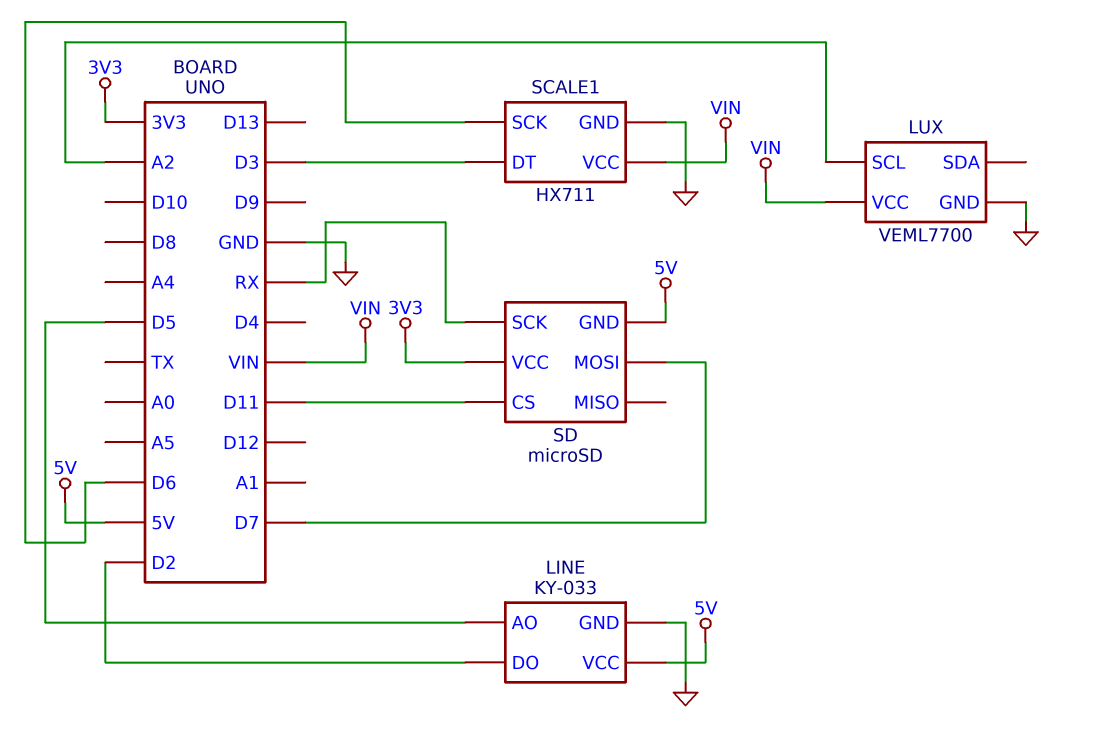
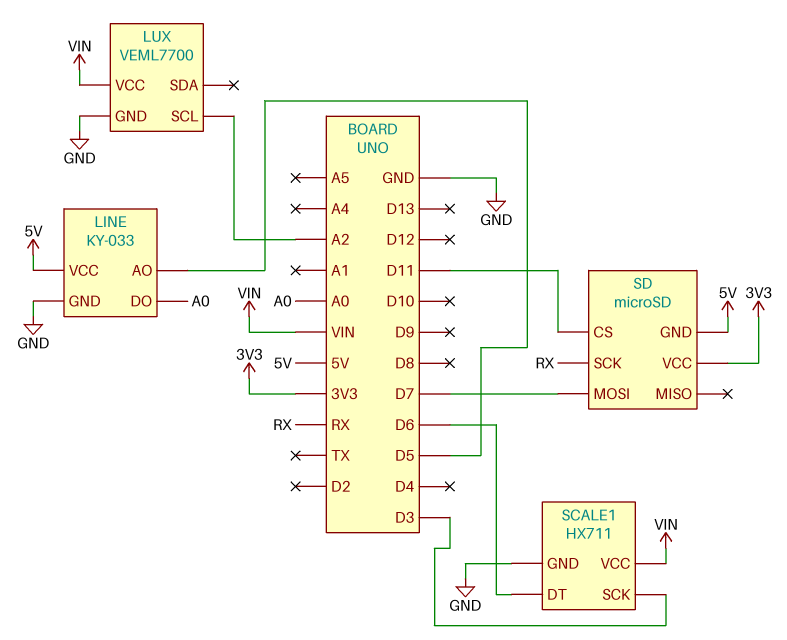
LINE pin DO: D2 -> A0
SCALE1 pin DT: D3 -> D6
SCALE1 pin SCK: D6 -> D3

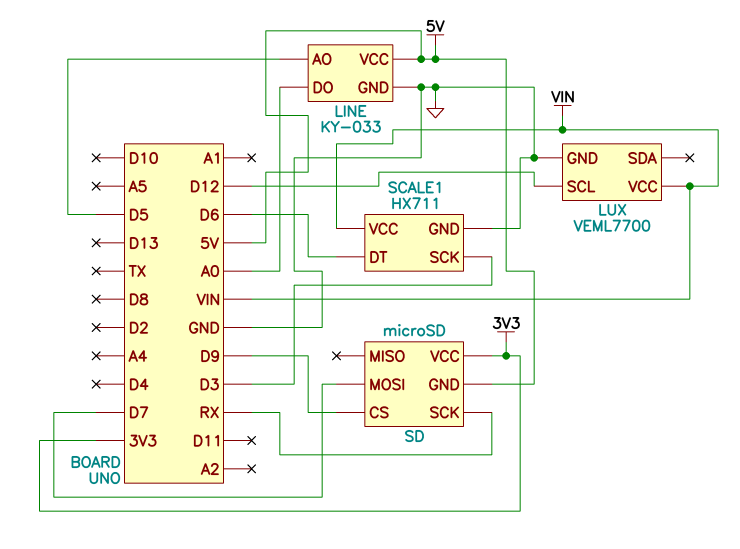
LUX pin SCL: A2 -> D12
SD pin CS: D11 -> D9

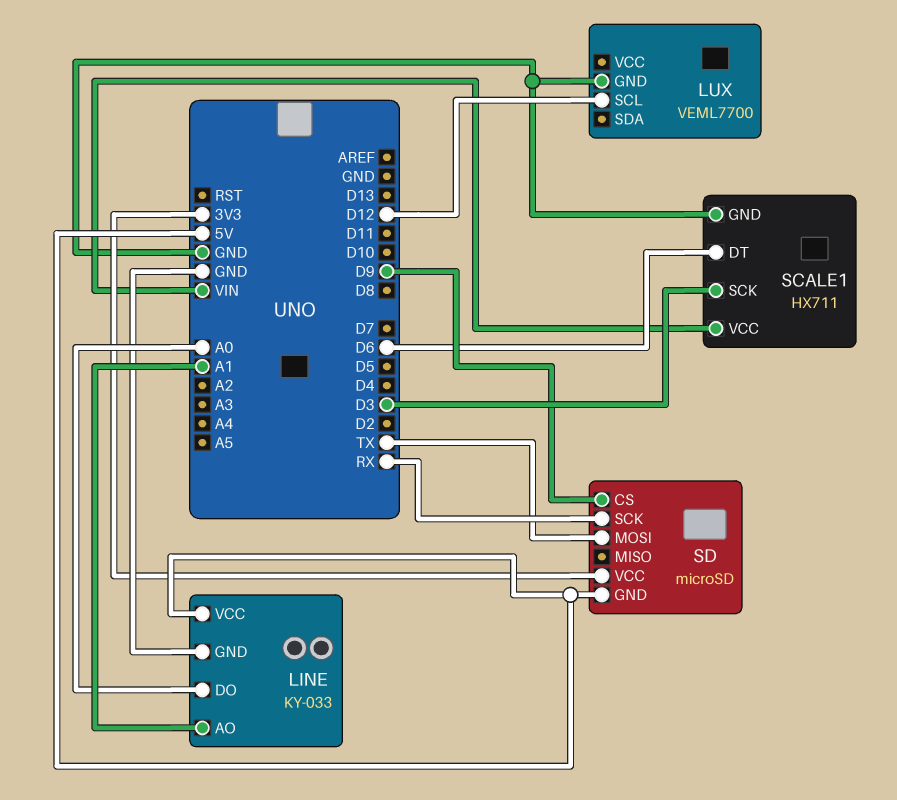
LINE pin AO: D5 -> A1
LUX pin VCC: VIN -> none
SD pin MOSI: D7 -> TX

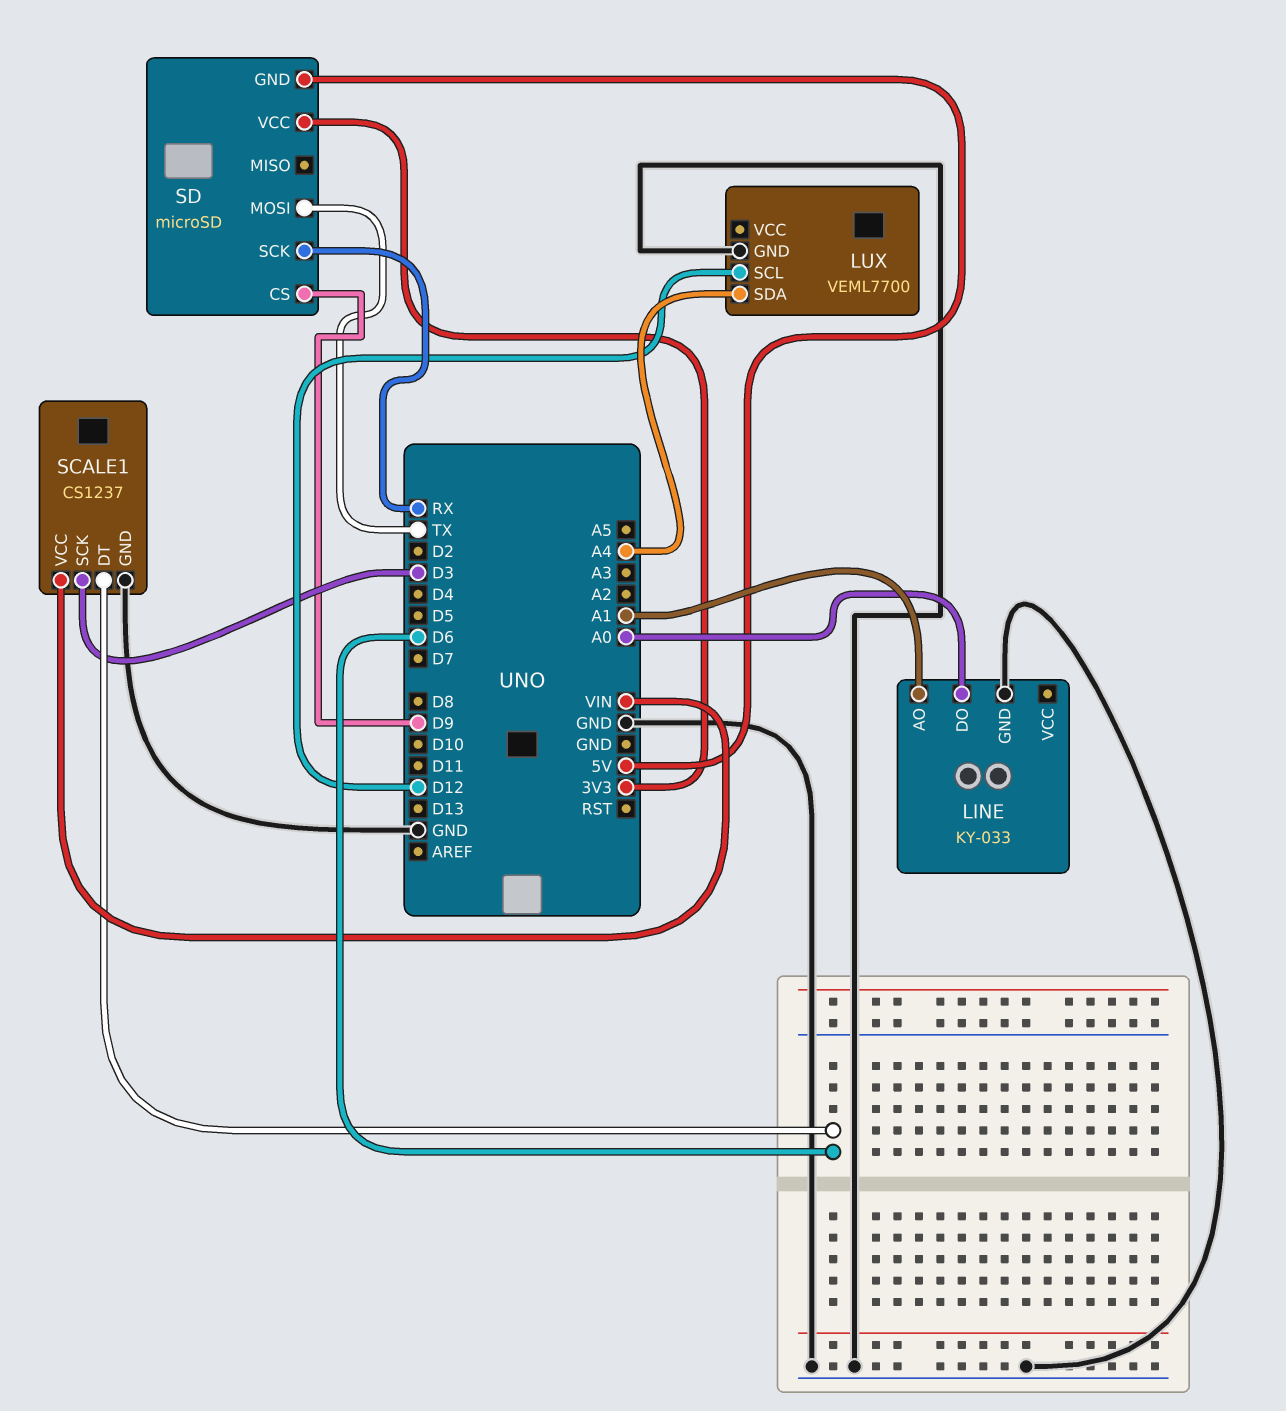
LINE pin VCC: 5V -> none
LUX pin SDA: none -> A4
SCALE1: HX711 -> CS1237

